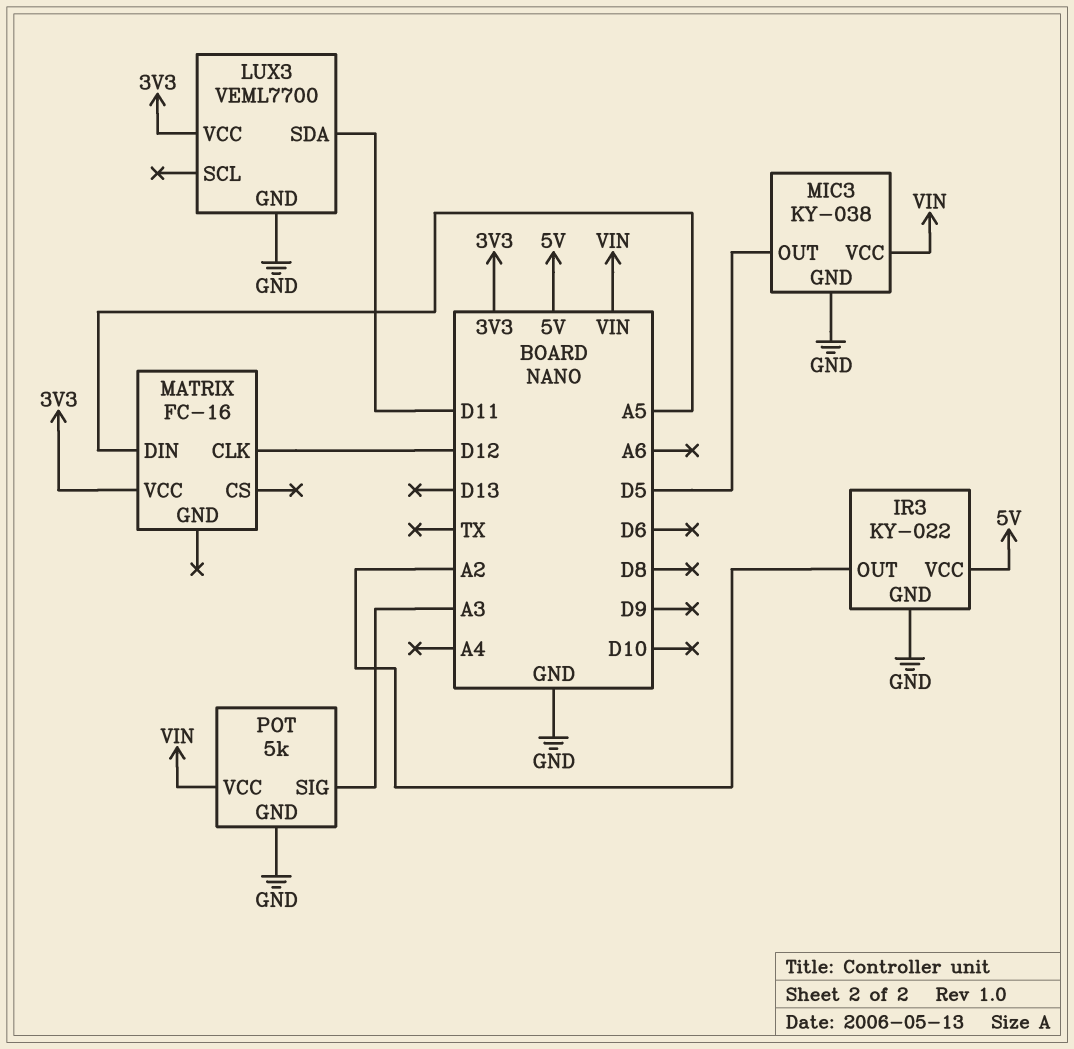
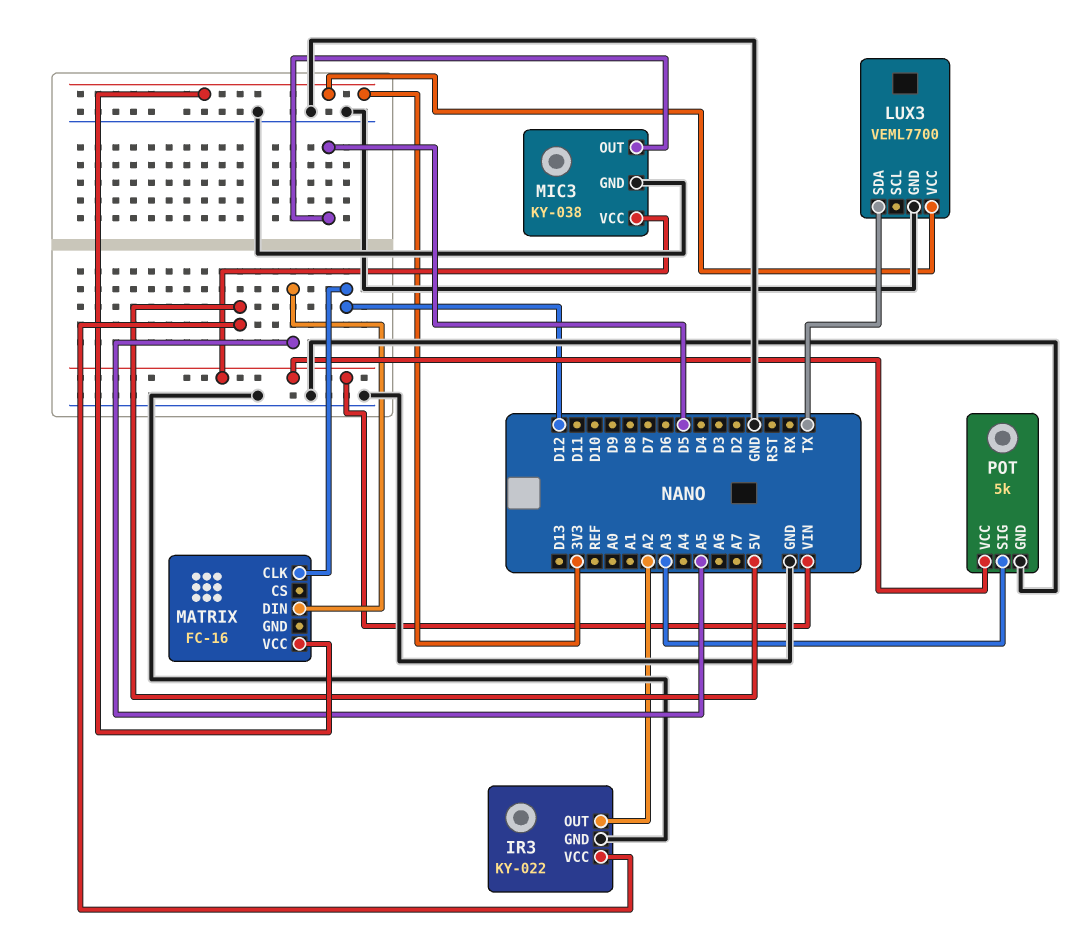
LUX3 pin SDA: D11 -> TX

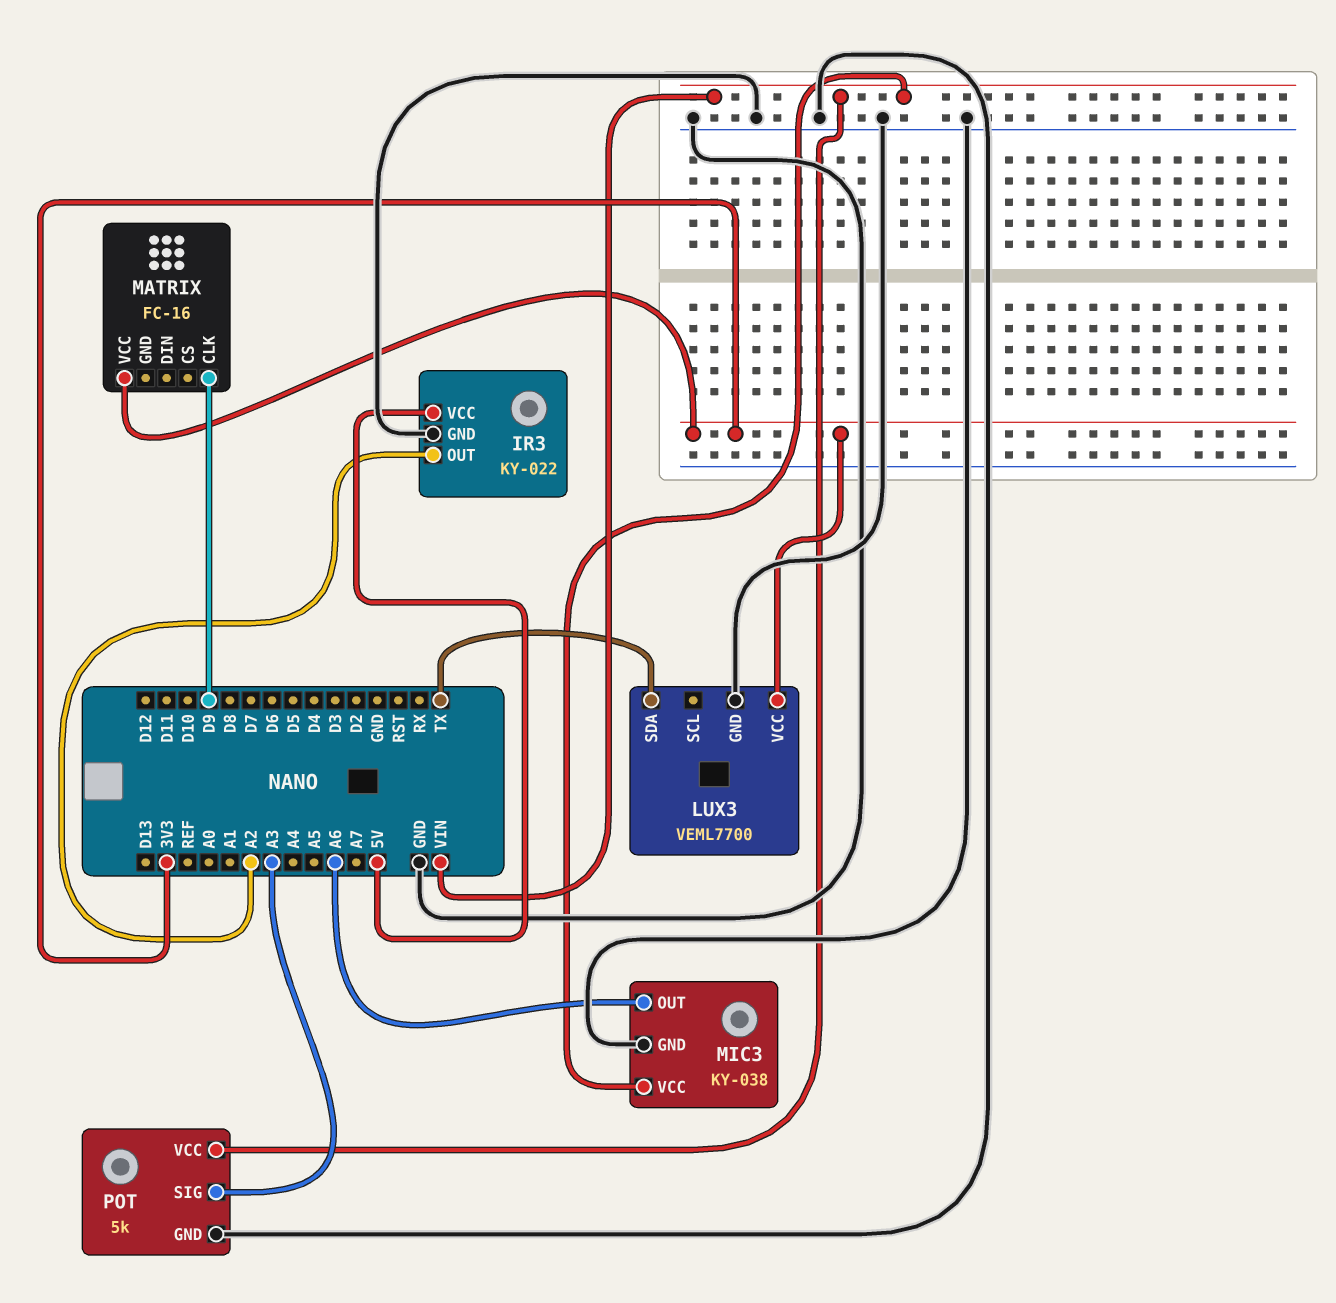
MATRIX pin CLK: D12 -> D9
MATRIX pin DIN: A5 -> none
MIC3 pin OUT: D5 -> A6

